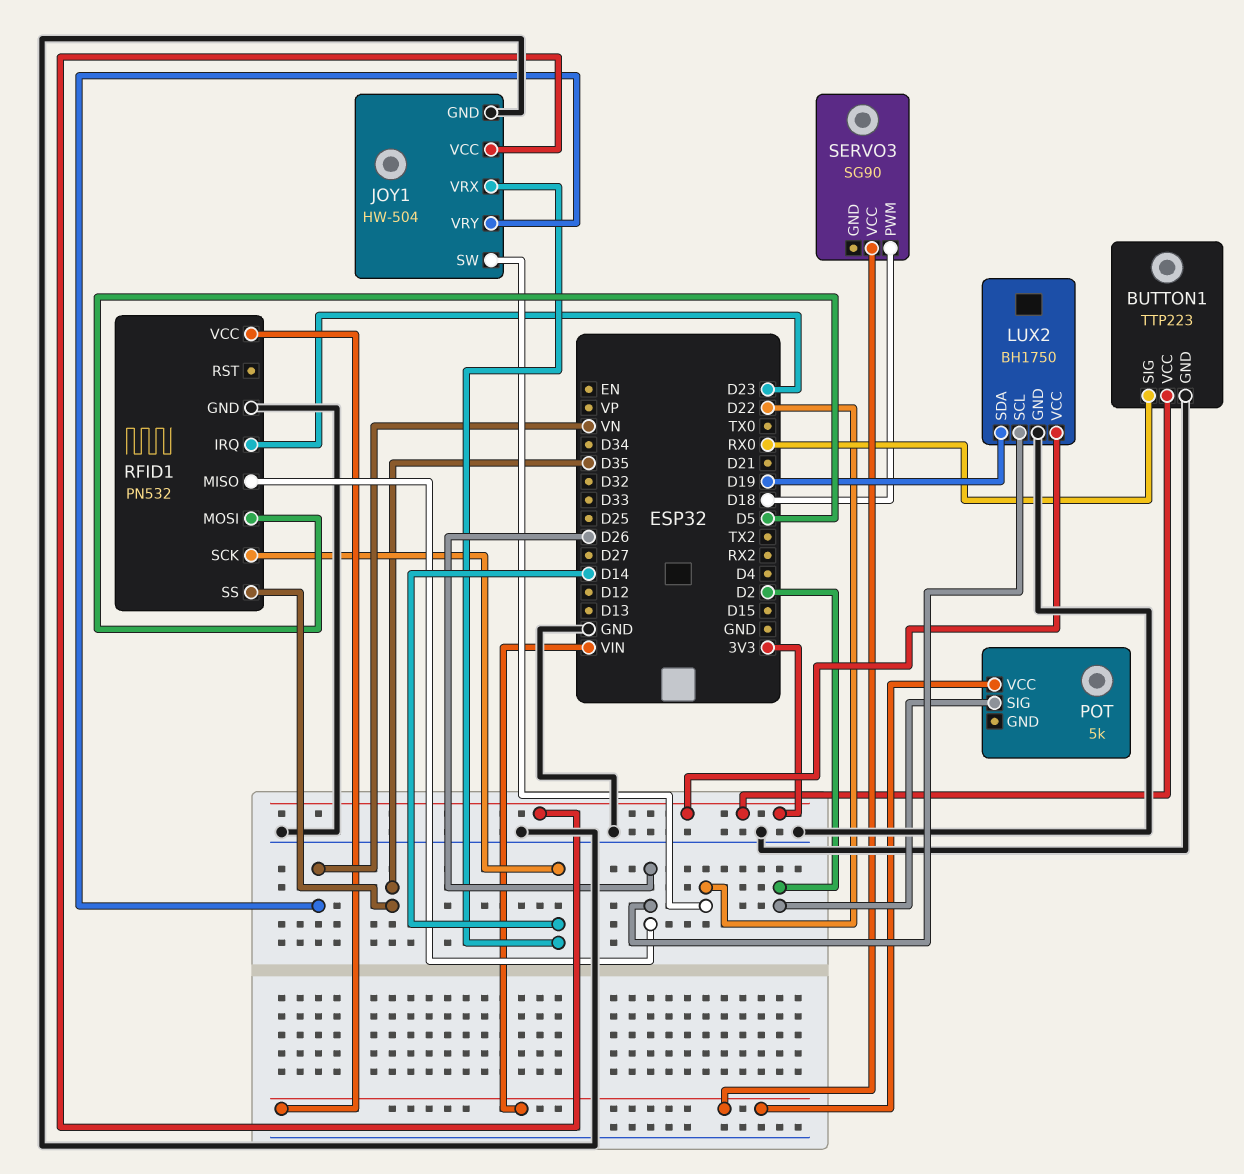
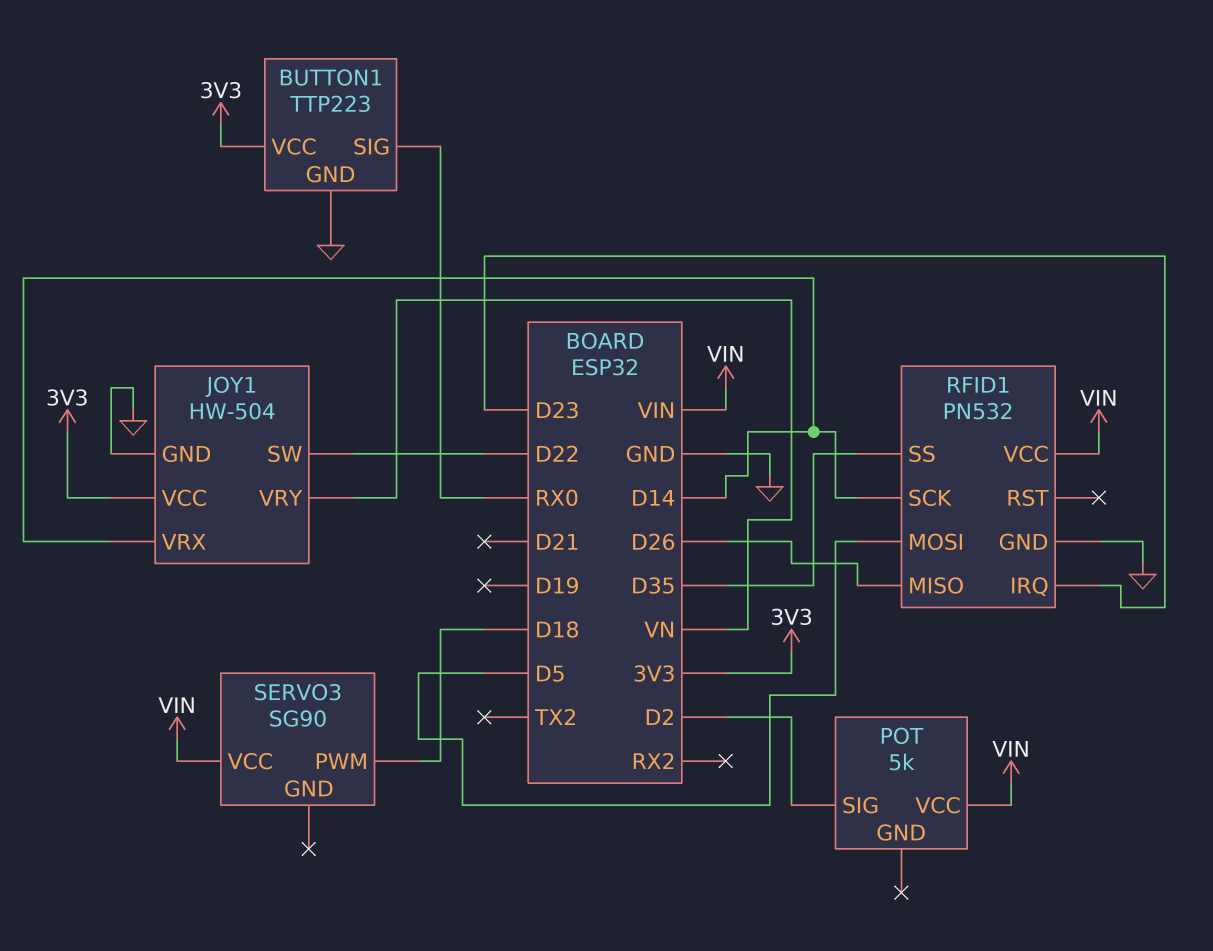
LUX2: BH1750 -> none
LUX2 pin GND: GND -> none
LUX2 pin SCL: D26 -> none
LUX2 pin SDA: D19 -> none
LUX2 pin VCC: 3V3 -> none

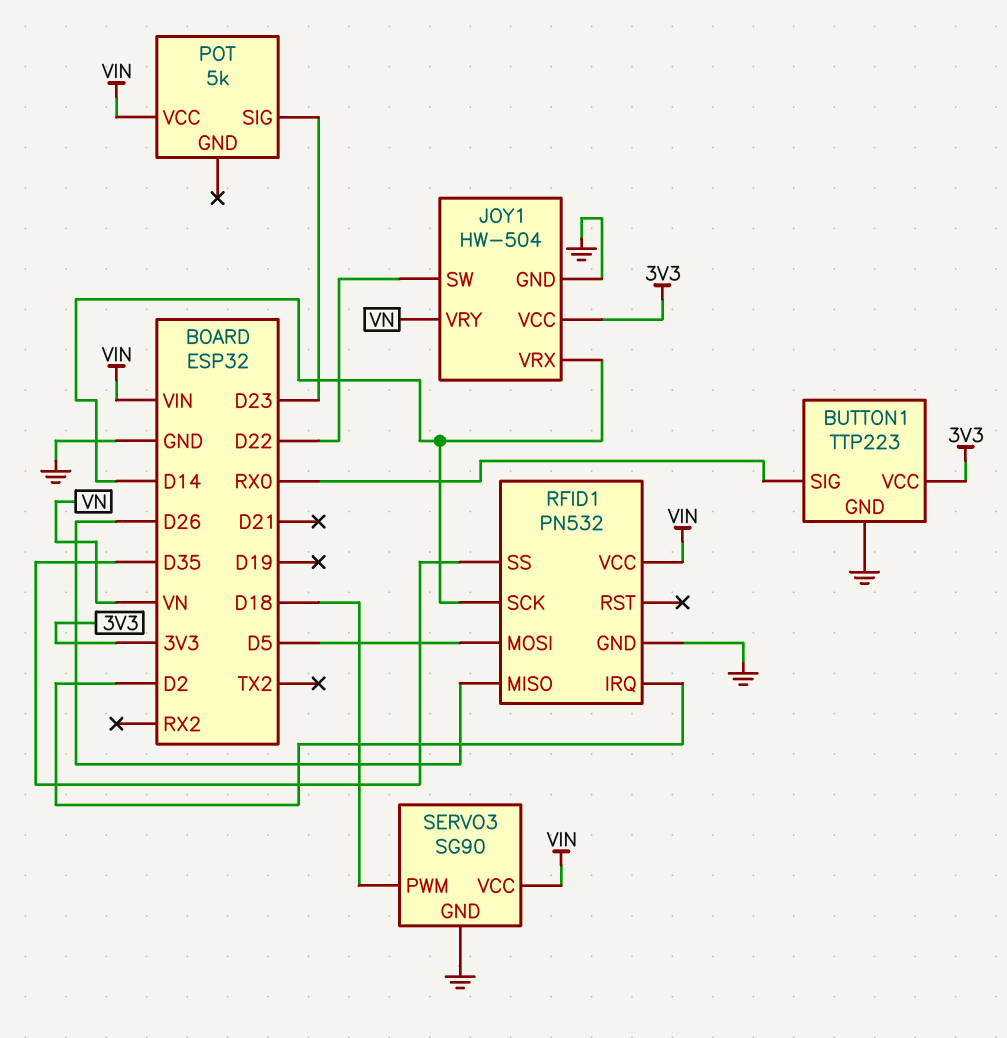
POT pin SIG: D2 -> D23
RFID1 pin IRQ: D23 -> D2
SERVO3 pin GND: none -> GND

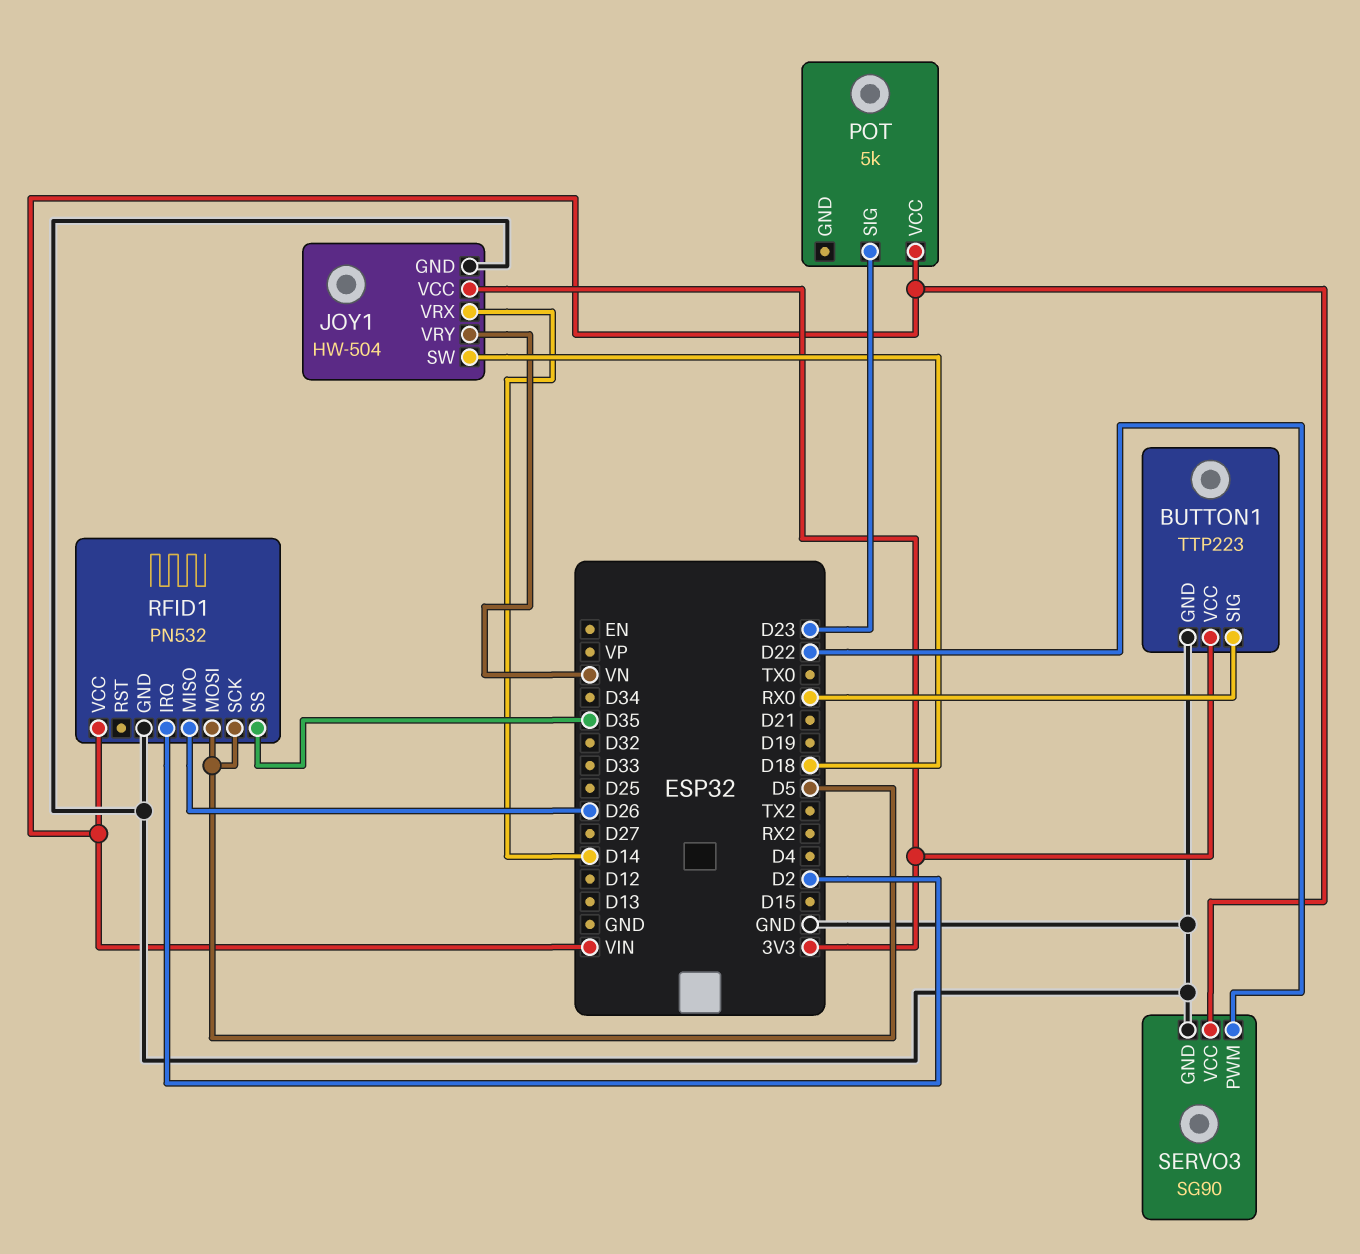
JOY1 pin SW: D22 -> D18
RFID1 pin SCK: D14 -> D5
SERVO3 pin PWM: D18 -> D22

